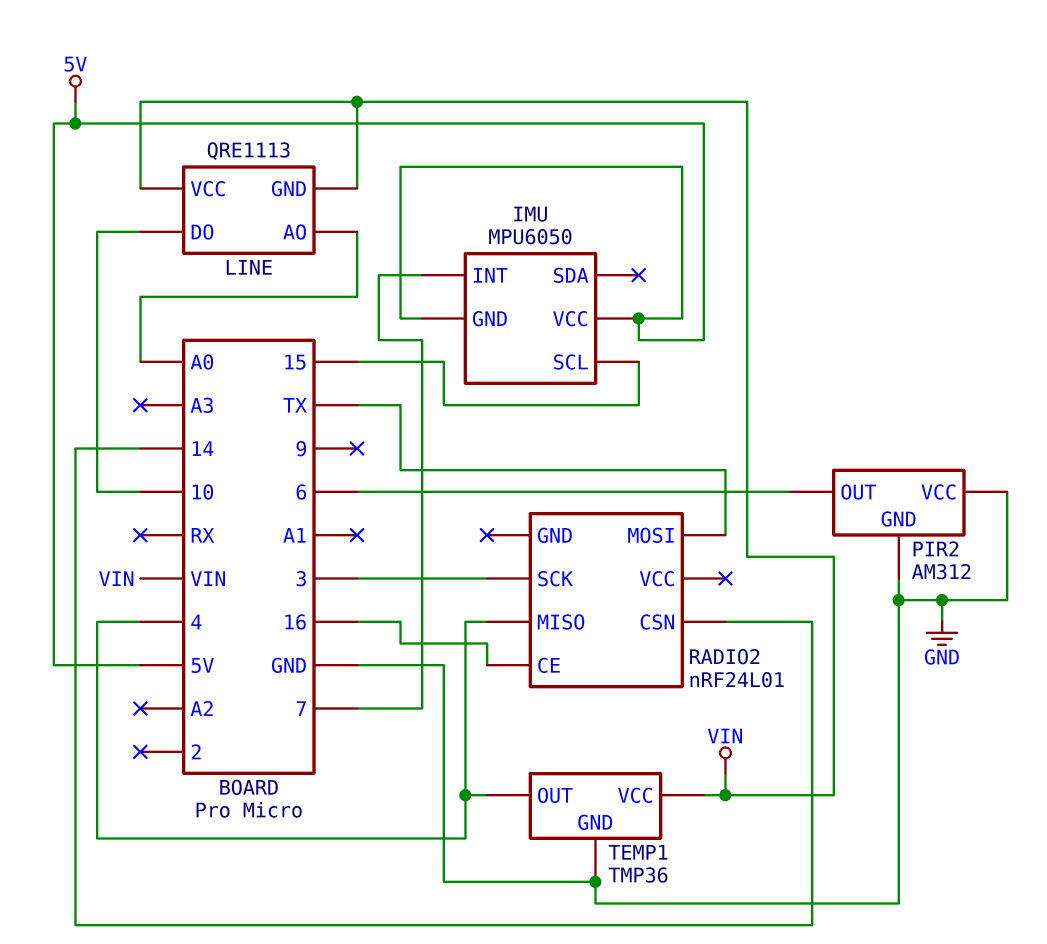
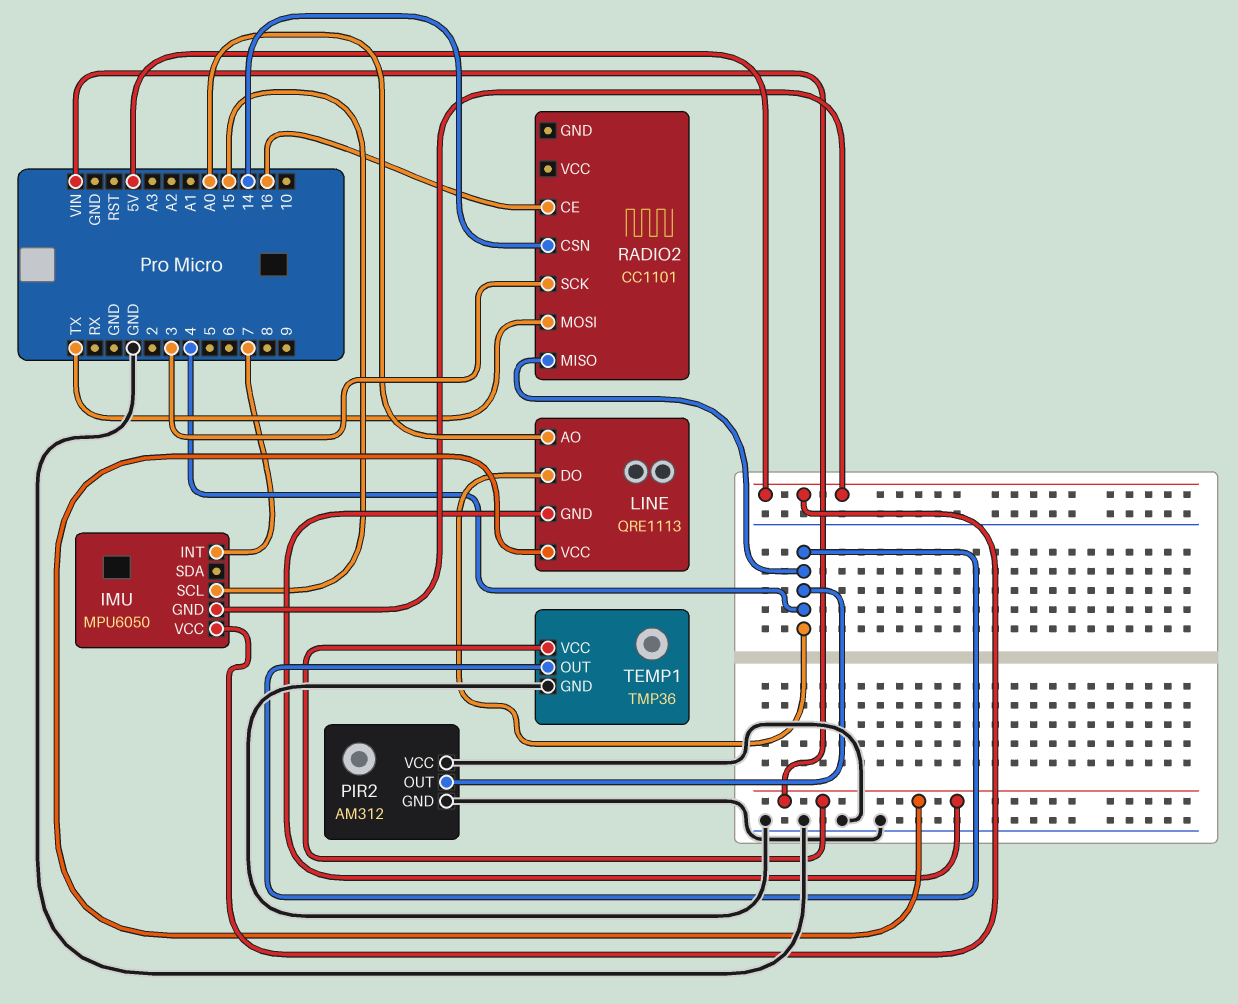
LINE pin DO: 10 -> 4
PIR2 pin OUT: 6 -> 4
RADIO2: nRF24L01 -> CC1101

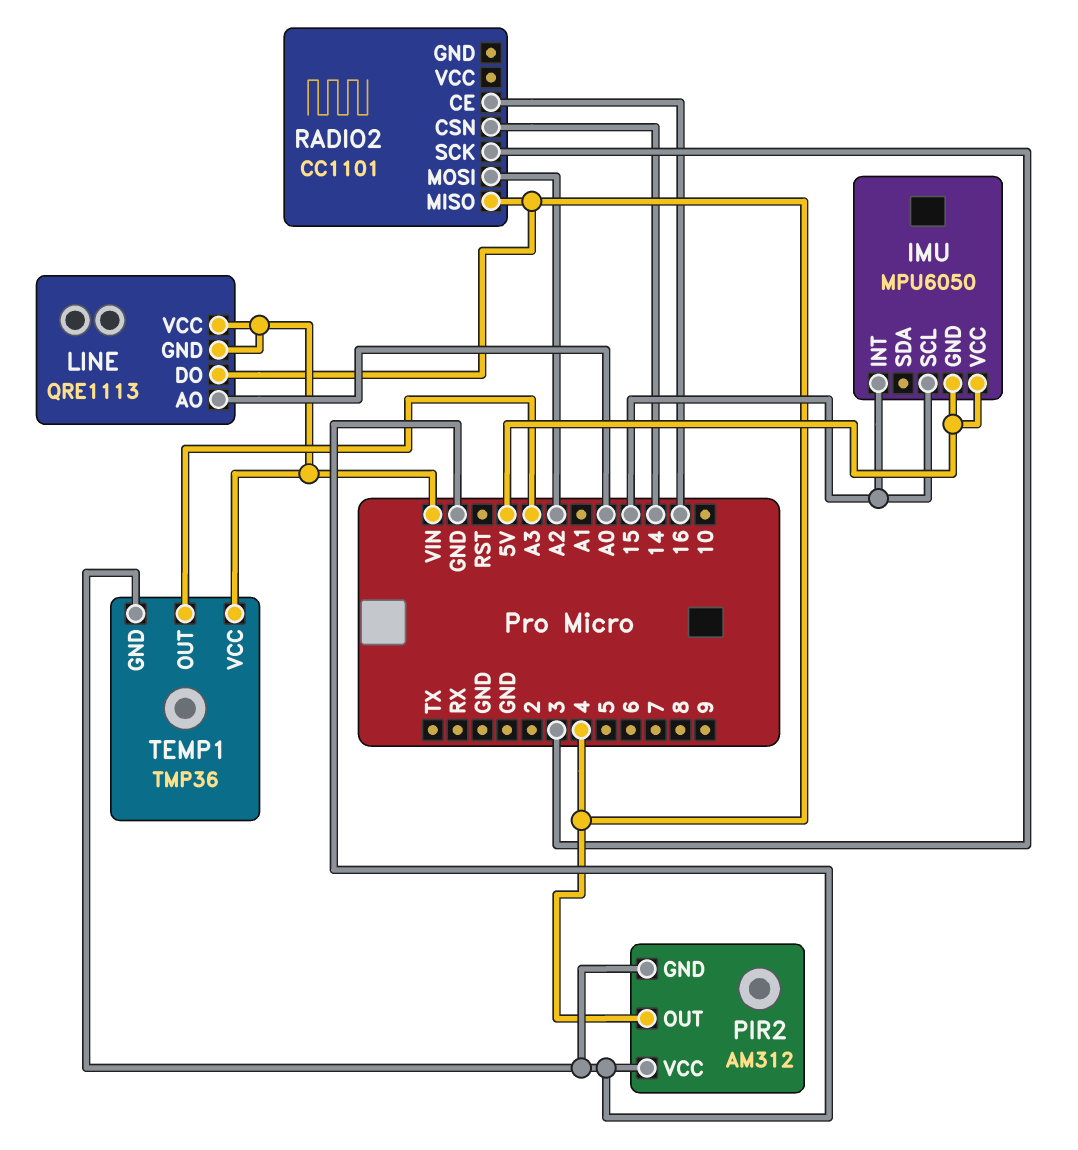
IMU pin INT: 7 -> 15
RADIO2 pin MOSI: TX -> A2
TEMP1 pin OUT: 4 -> A3

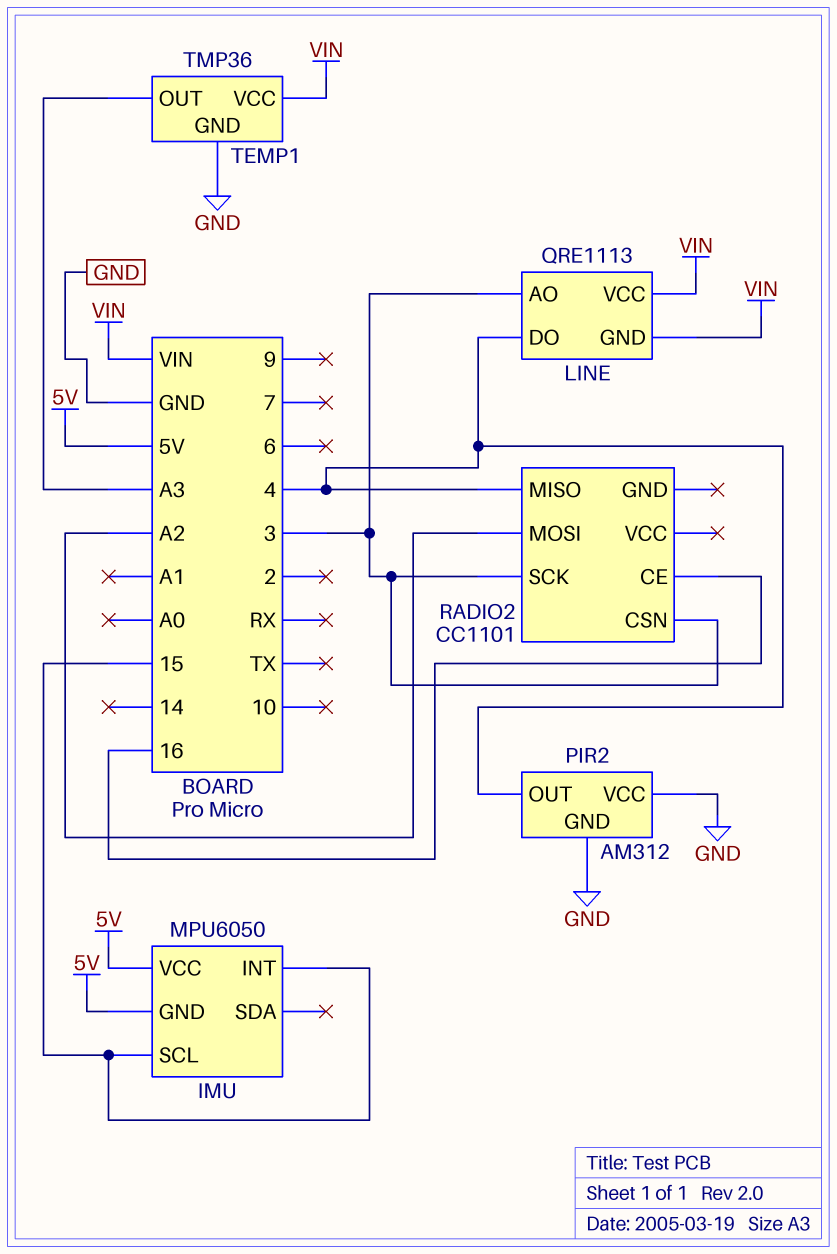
LINE pin AO: A0 -> 3
RADIO2 pin CSN: 14 -> 3

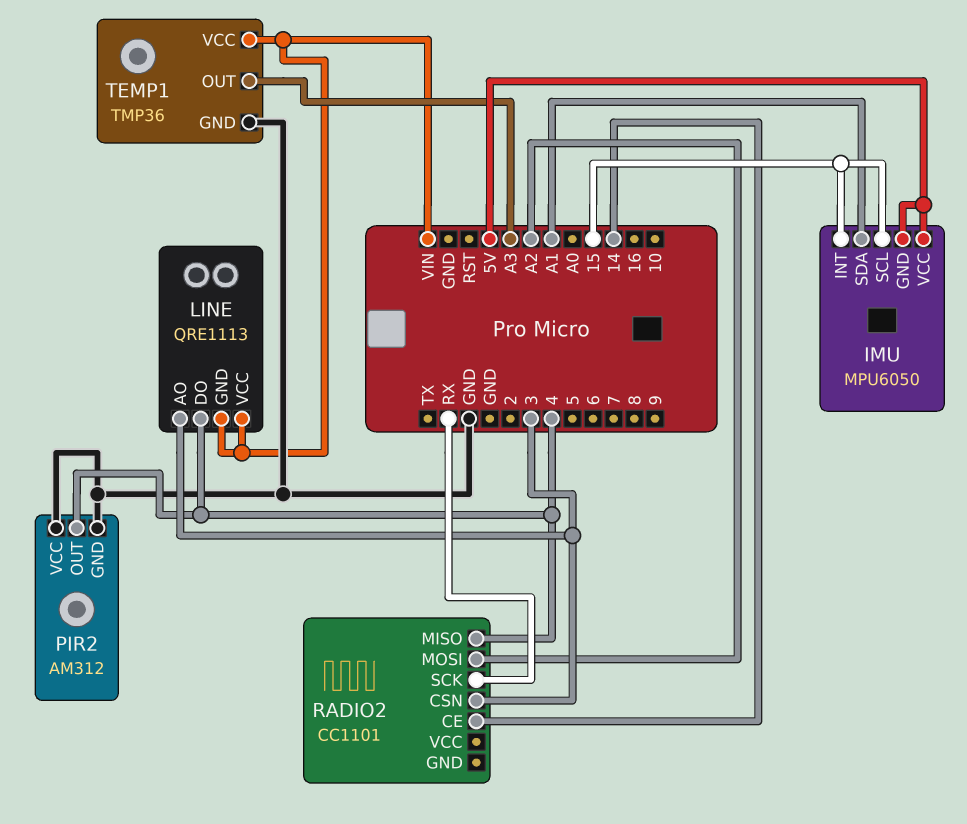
IMU pin SDA: none -> A1
RADIO2 pin CE: 16 -> 14
RADIO2 pin SCK: 3 -> RX

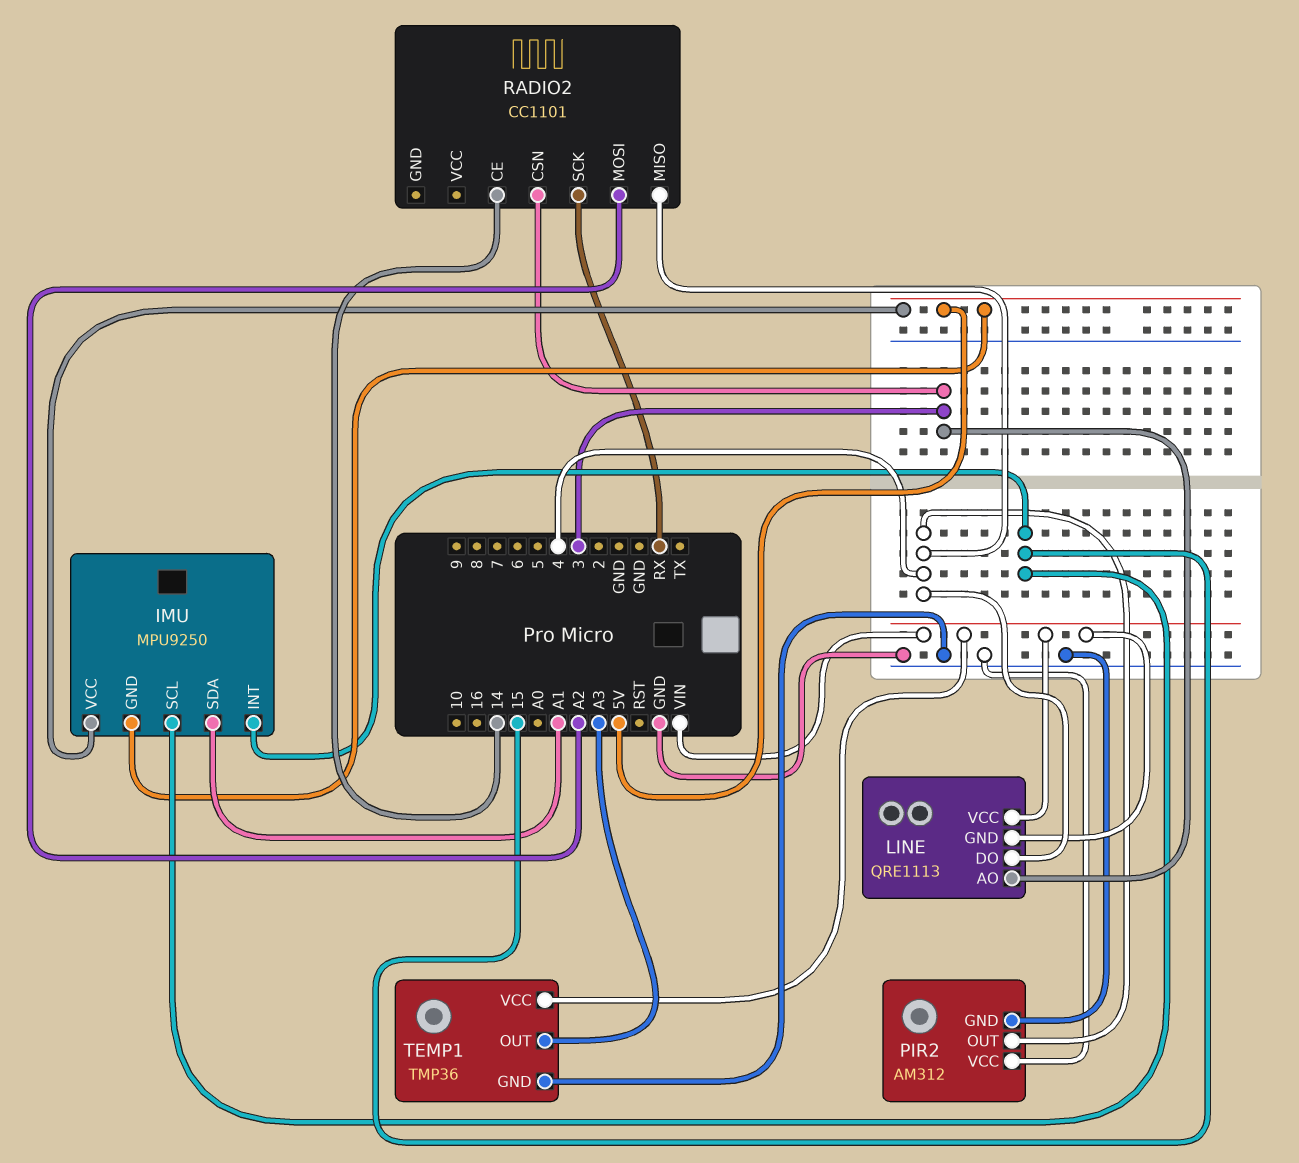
IMU: MPU6050 -> MPU9250

